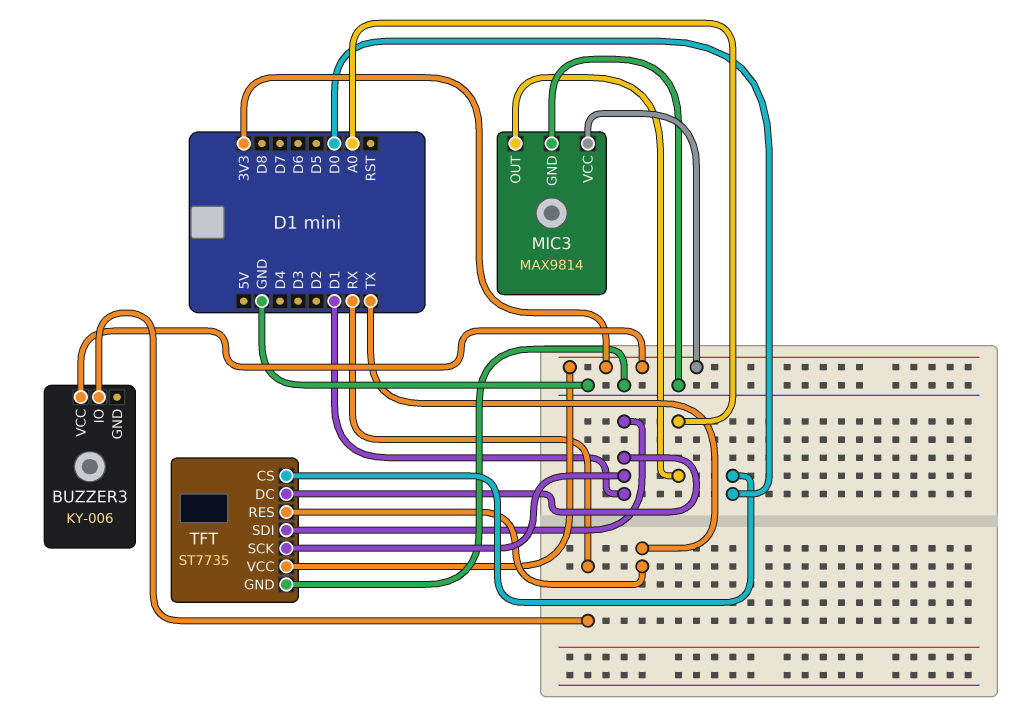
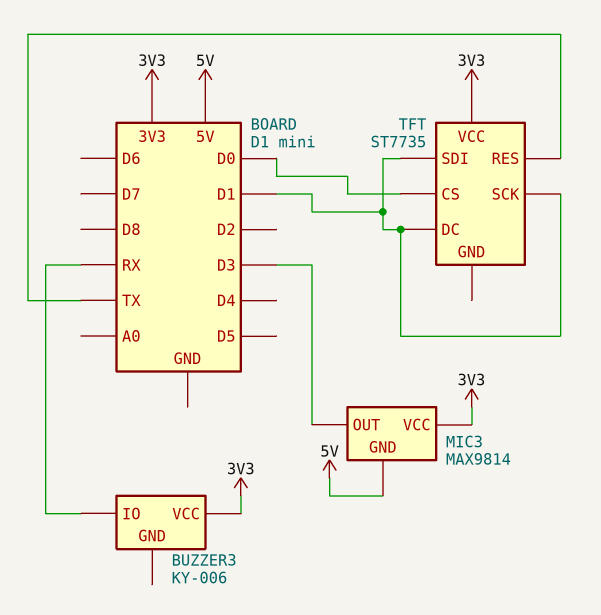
MIC3 pin GND: GND -> 5V
MIC3 pin OUT: A0 -> D3
TFT pin GND: GND -> none

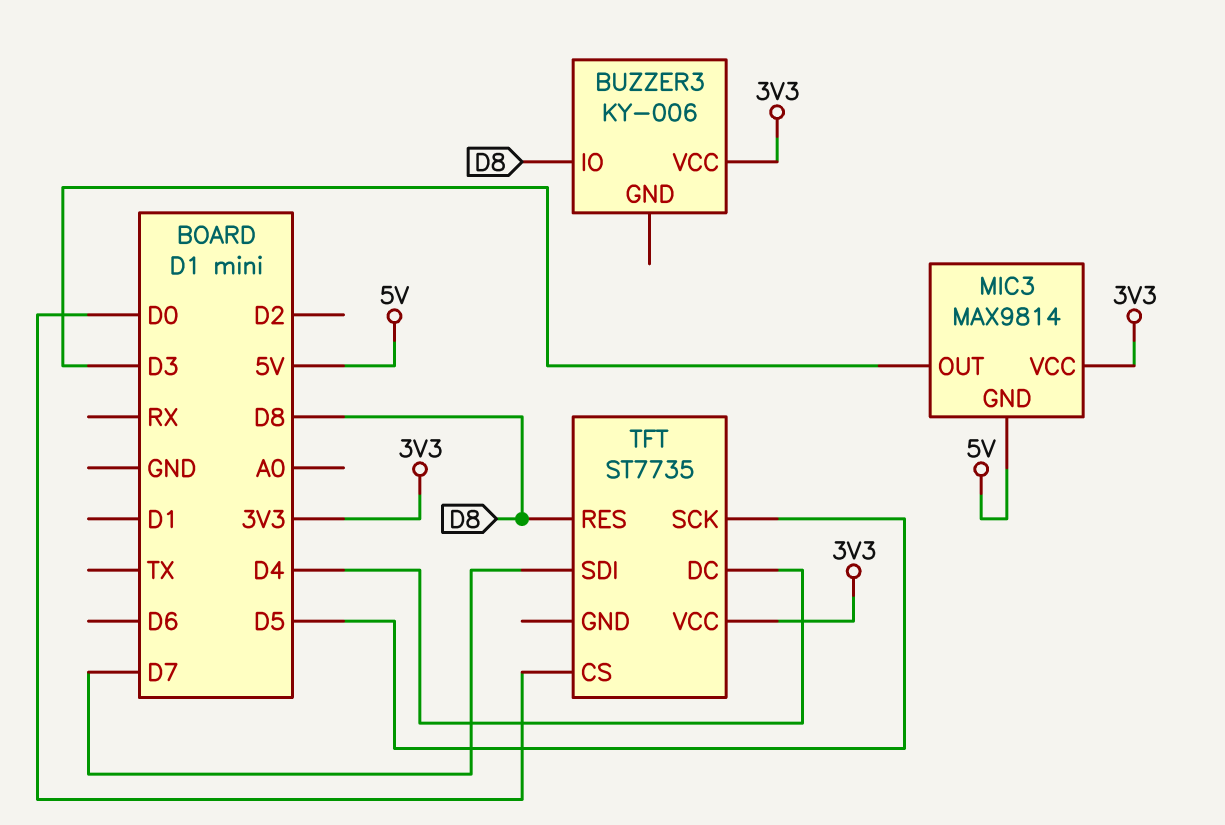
BUZZER3 pin IO: RX -> D8
TFT pin DC: D1 -> D4
TFT pin RES: TX -> D8
TFT pin SCK: D1 -> D5
TFT pin SDI: D1 -> D7

